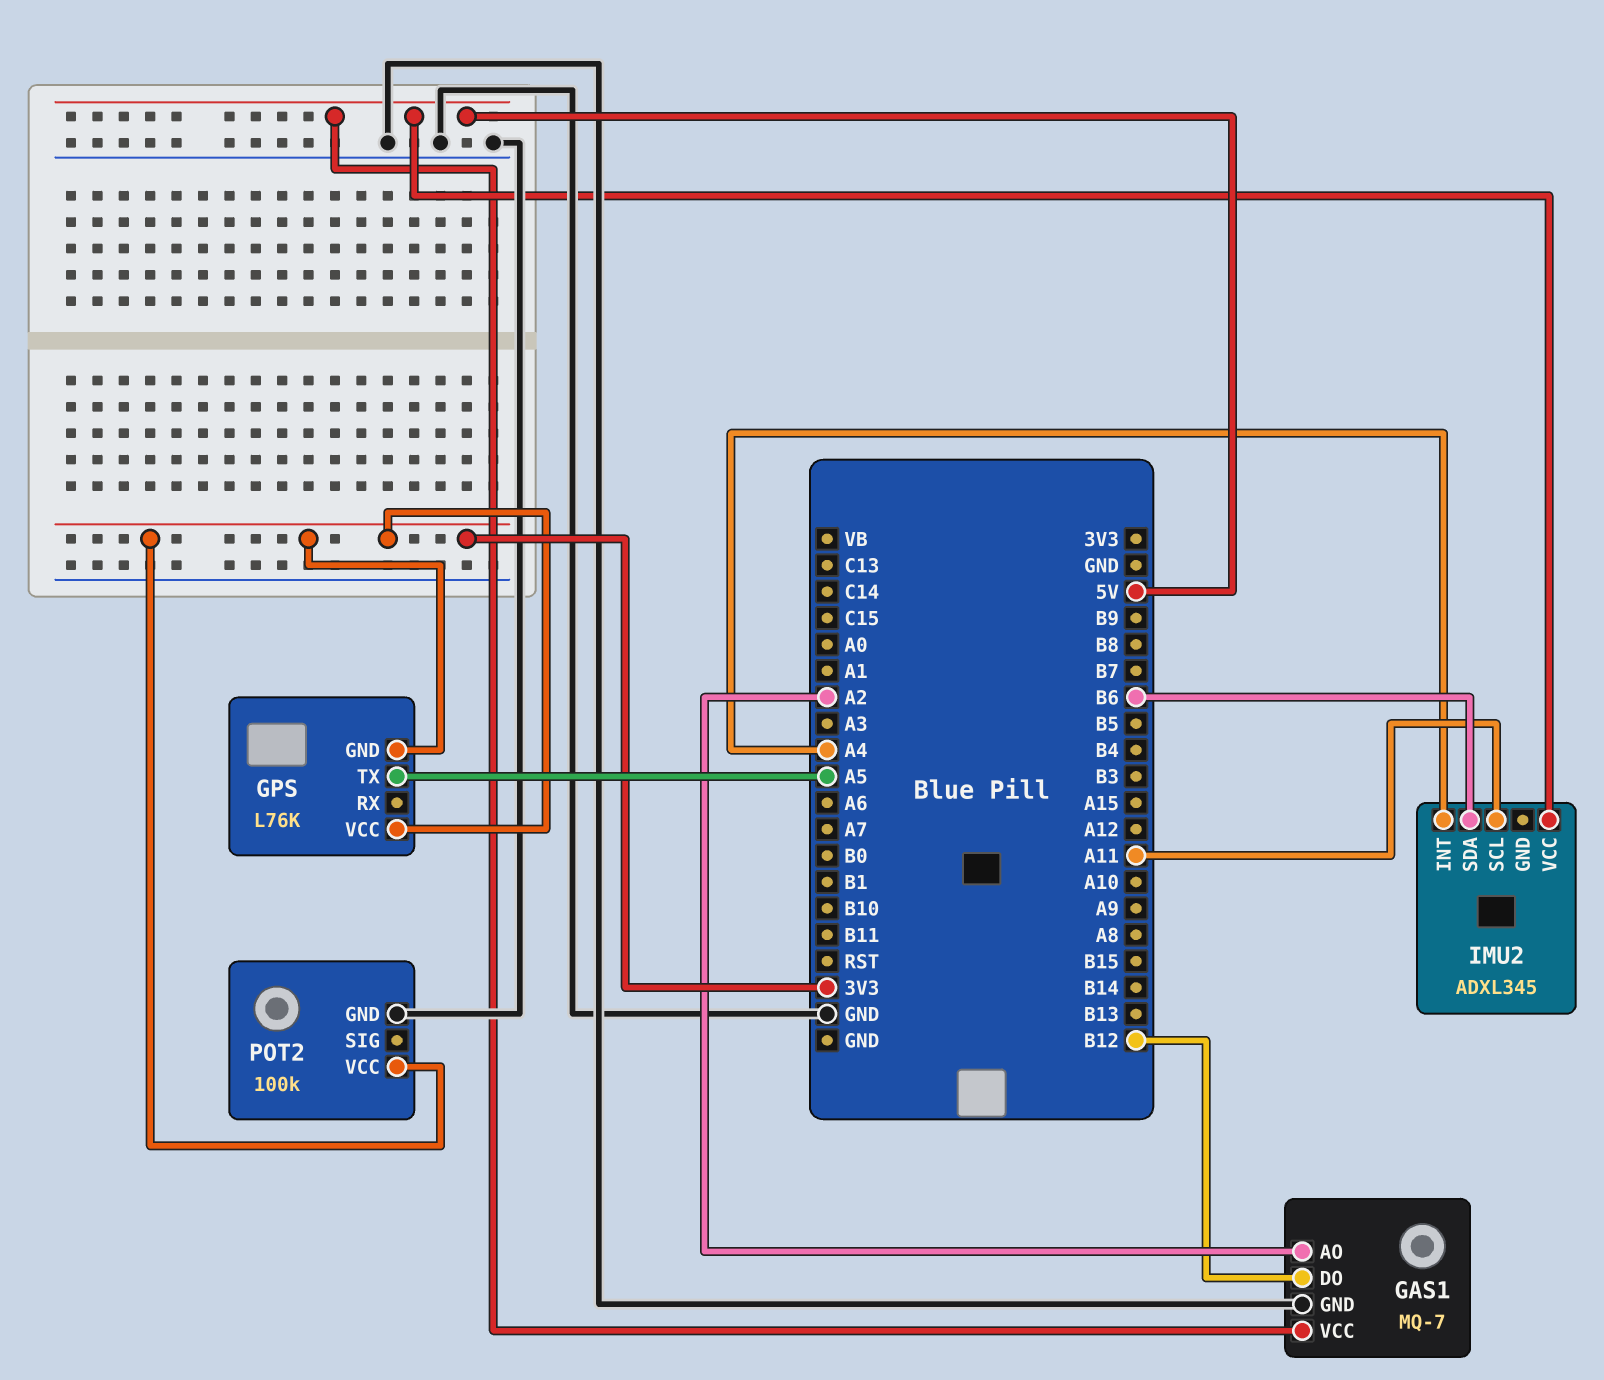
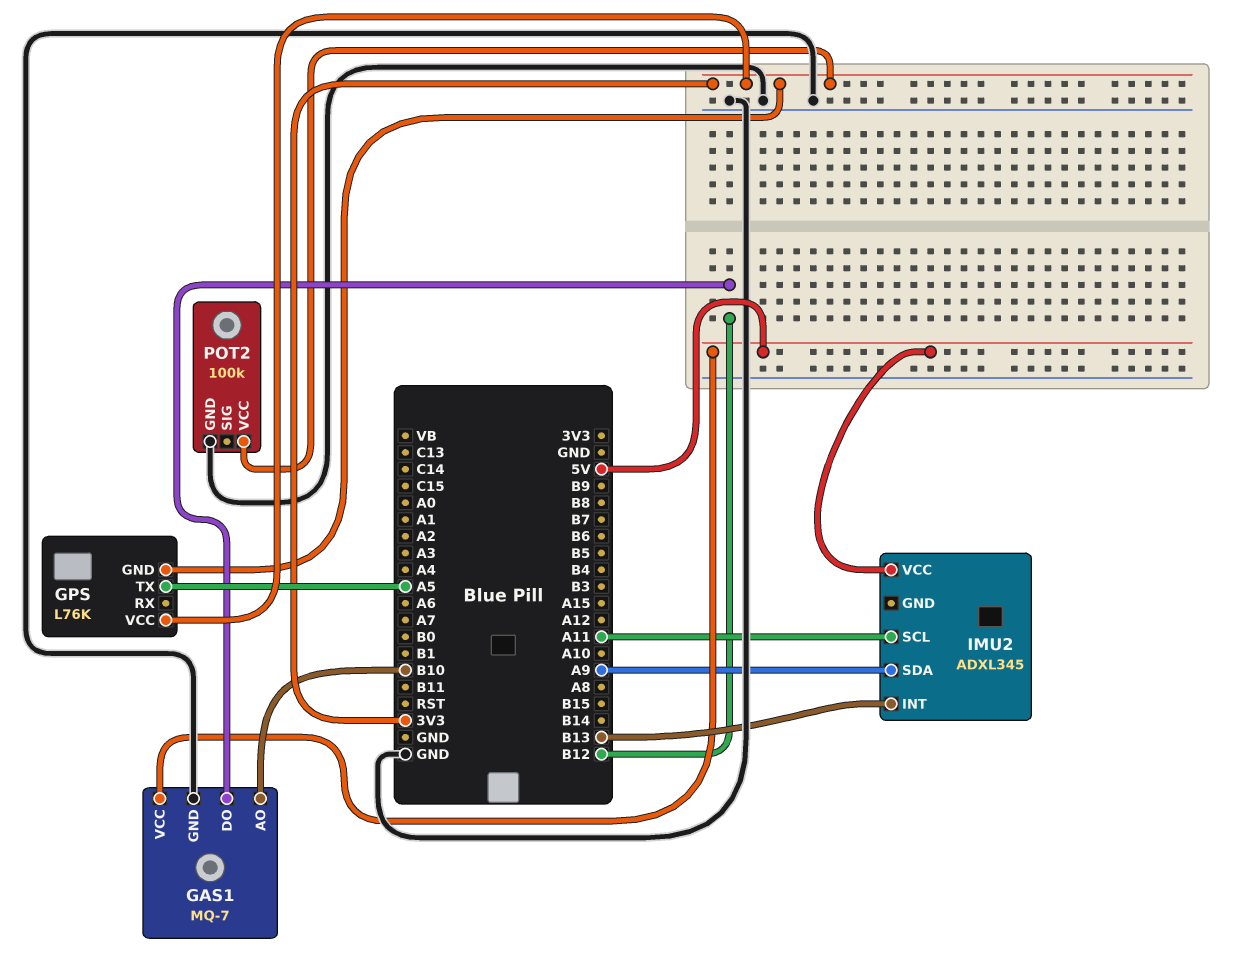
GAS1 pin AO: A2 -> B10
IMU2 pin INT: A4 -> B13
IMU2 pin SDA: B6 -> A9

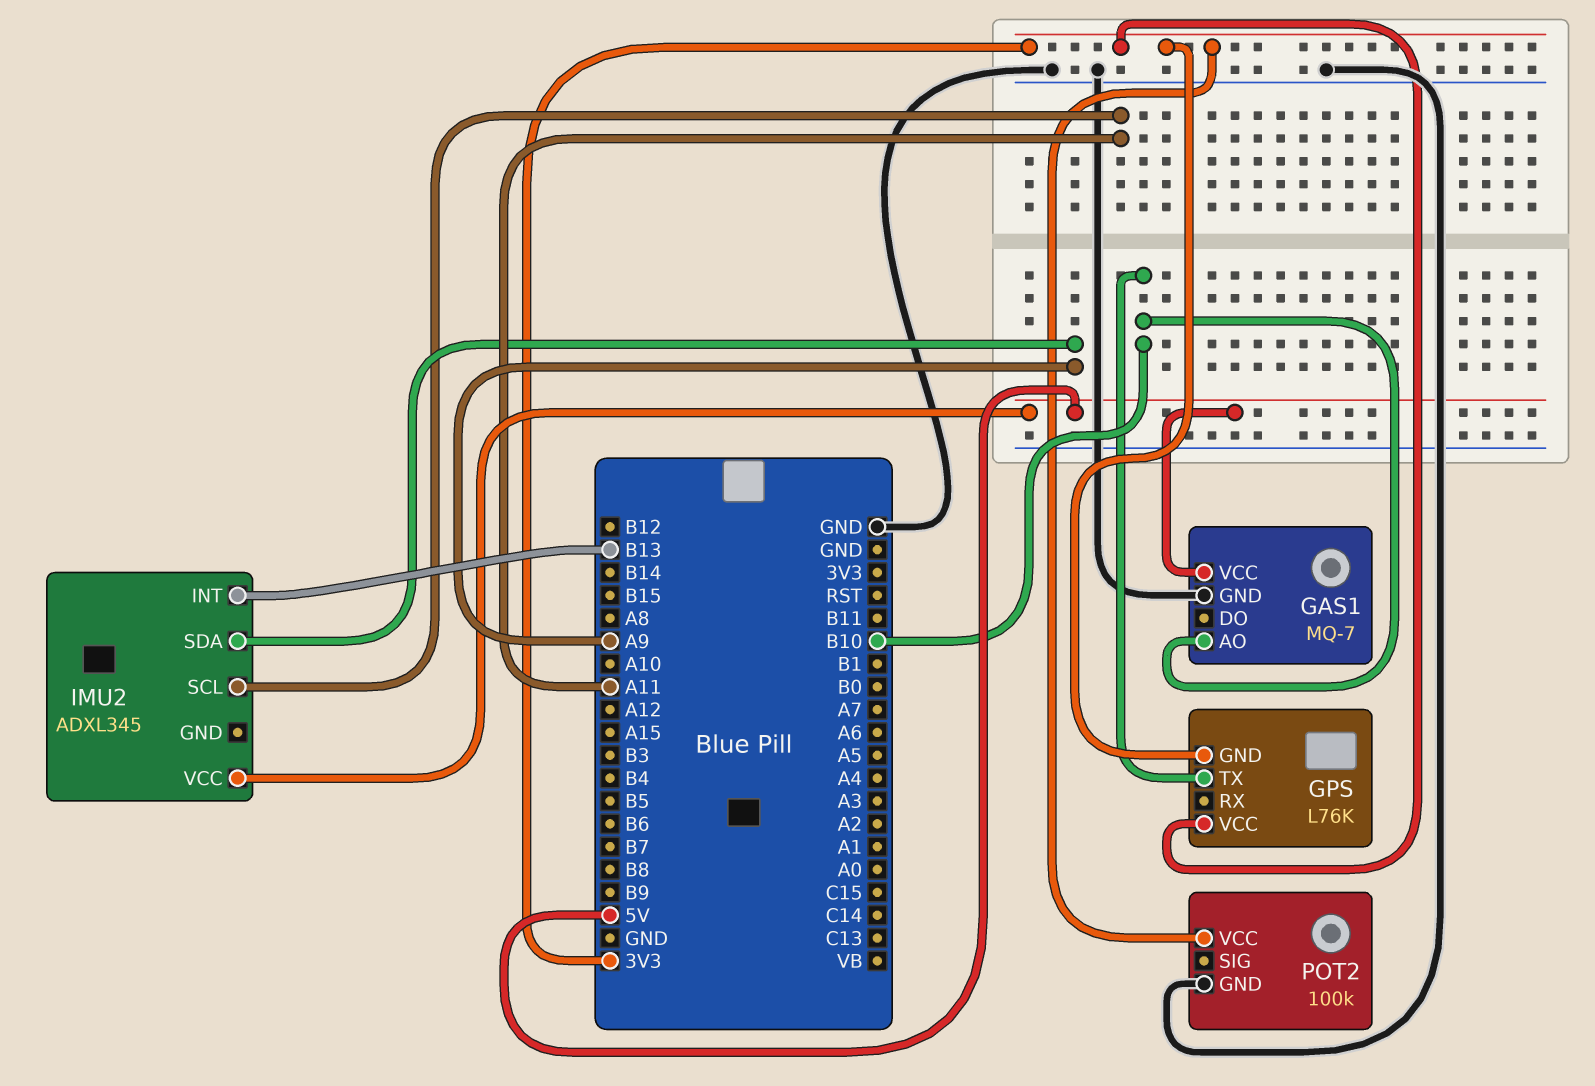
GAS1 pin DO: B12 -> none
GPS pin TX: A5 -> B10

